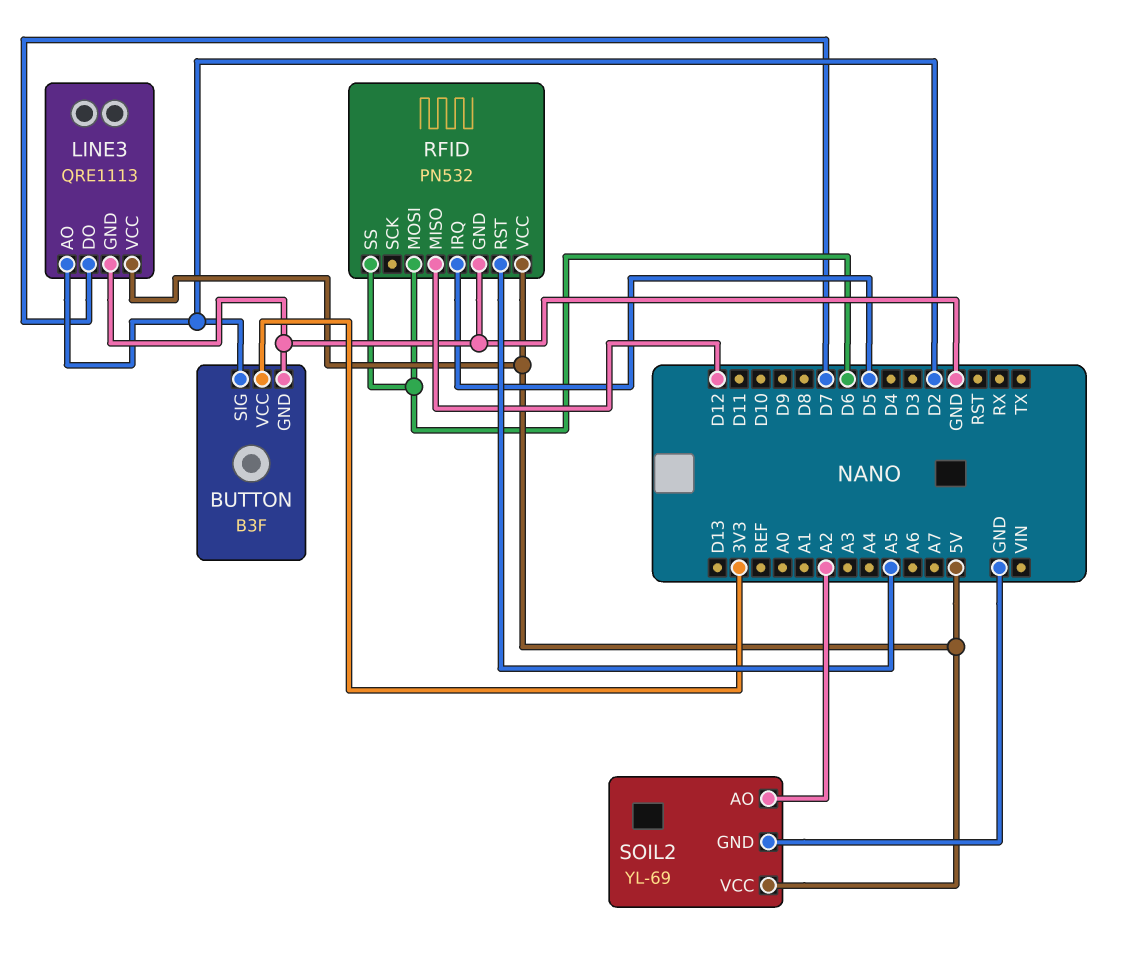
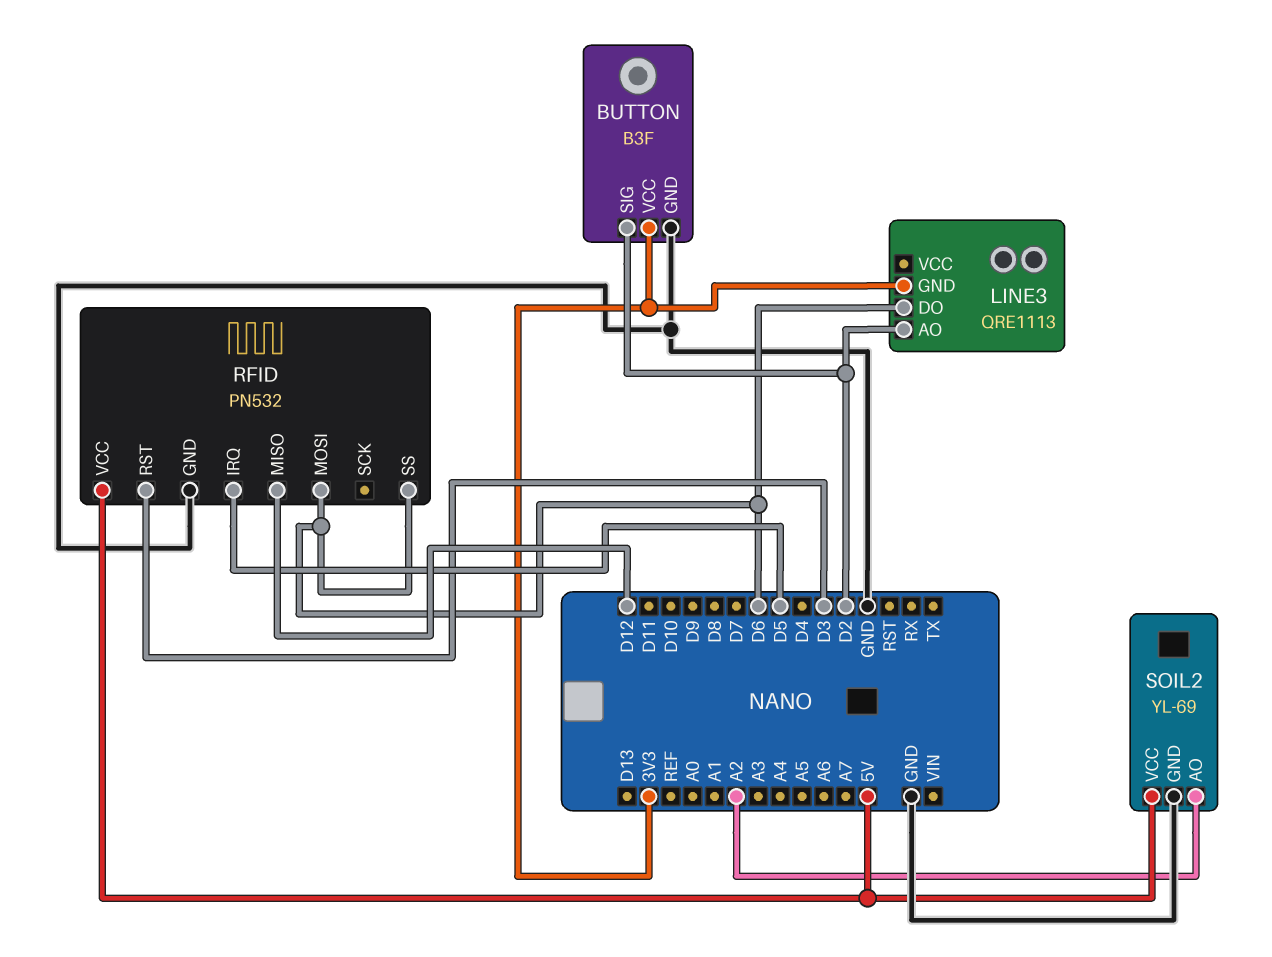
LINE3 pin DO: D7 -> D6
LINE3 pin GND: GND -> 3V3
LINE3 pin VCC: 5V -> none
RFID pin RST: A5 -> D3

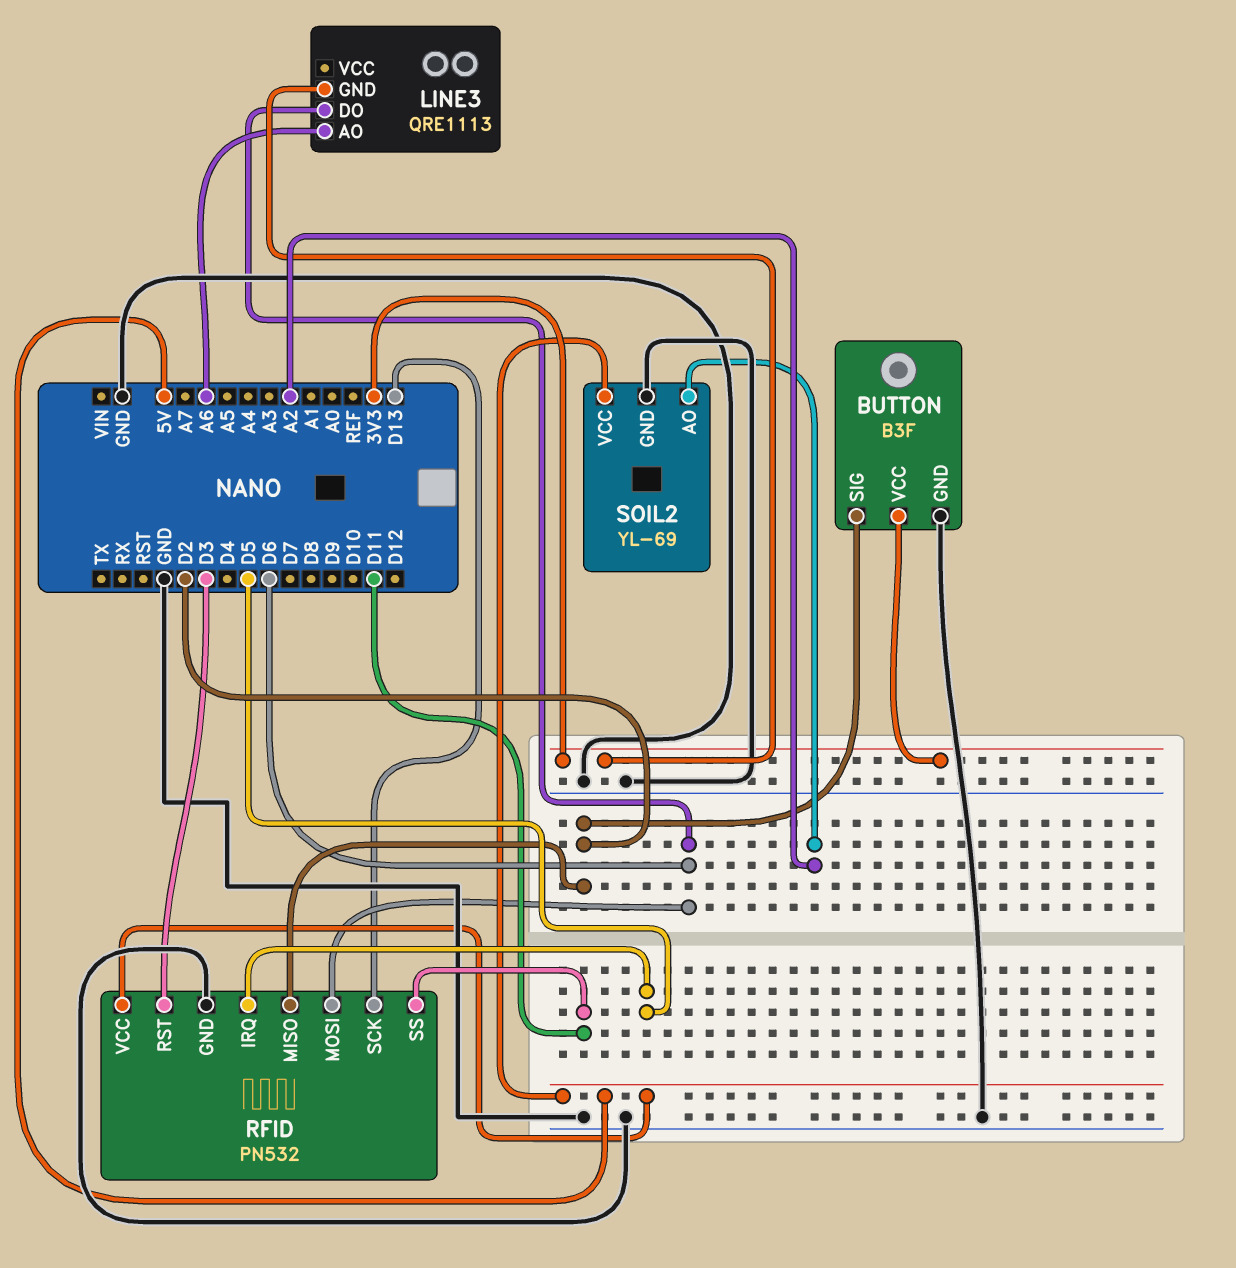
LINE3 pin AO: D2 -> A6
RFID pin MISO: D12 -> D2
RFID pin SCK: none -> D13
RFID pin SS: D6 -> D11

